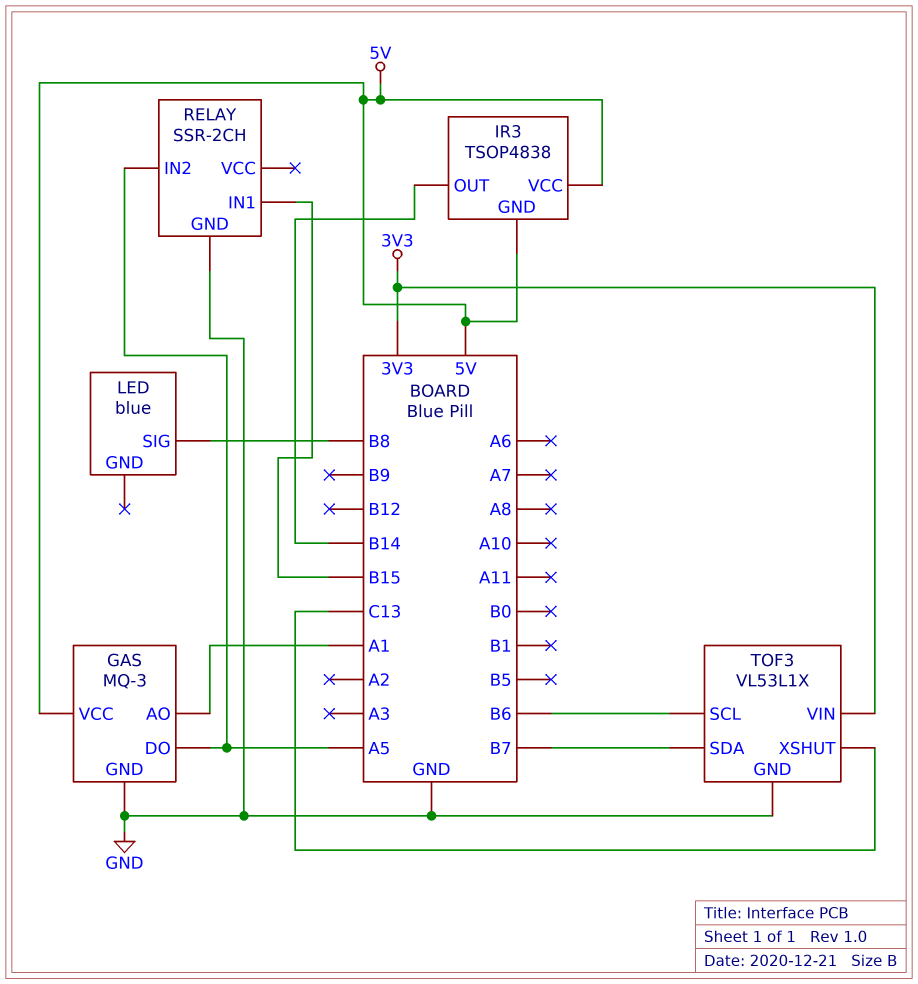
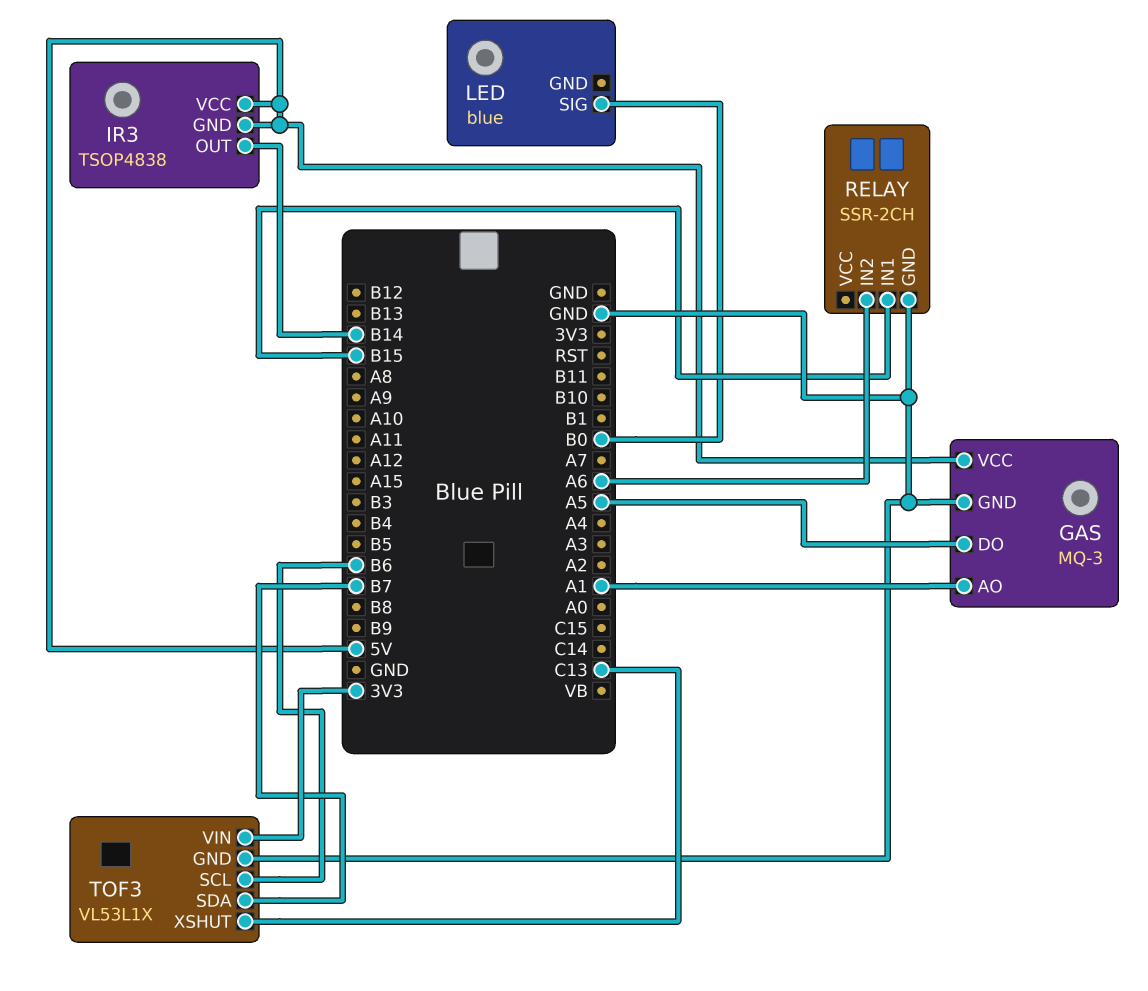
LED pin SIG: B8 -> B0
RELAY pin IN2: A5 -> A6

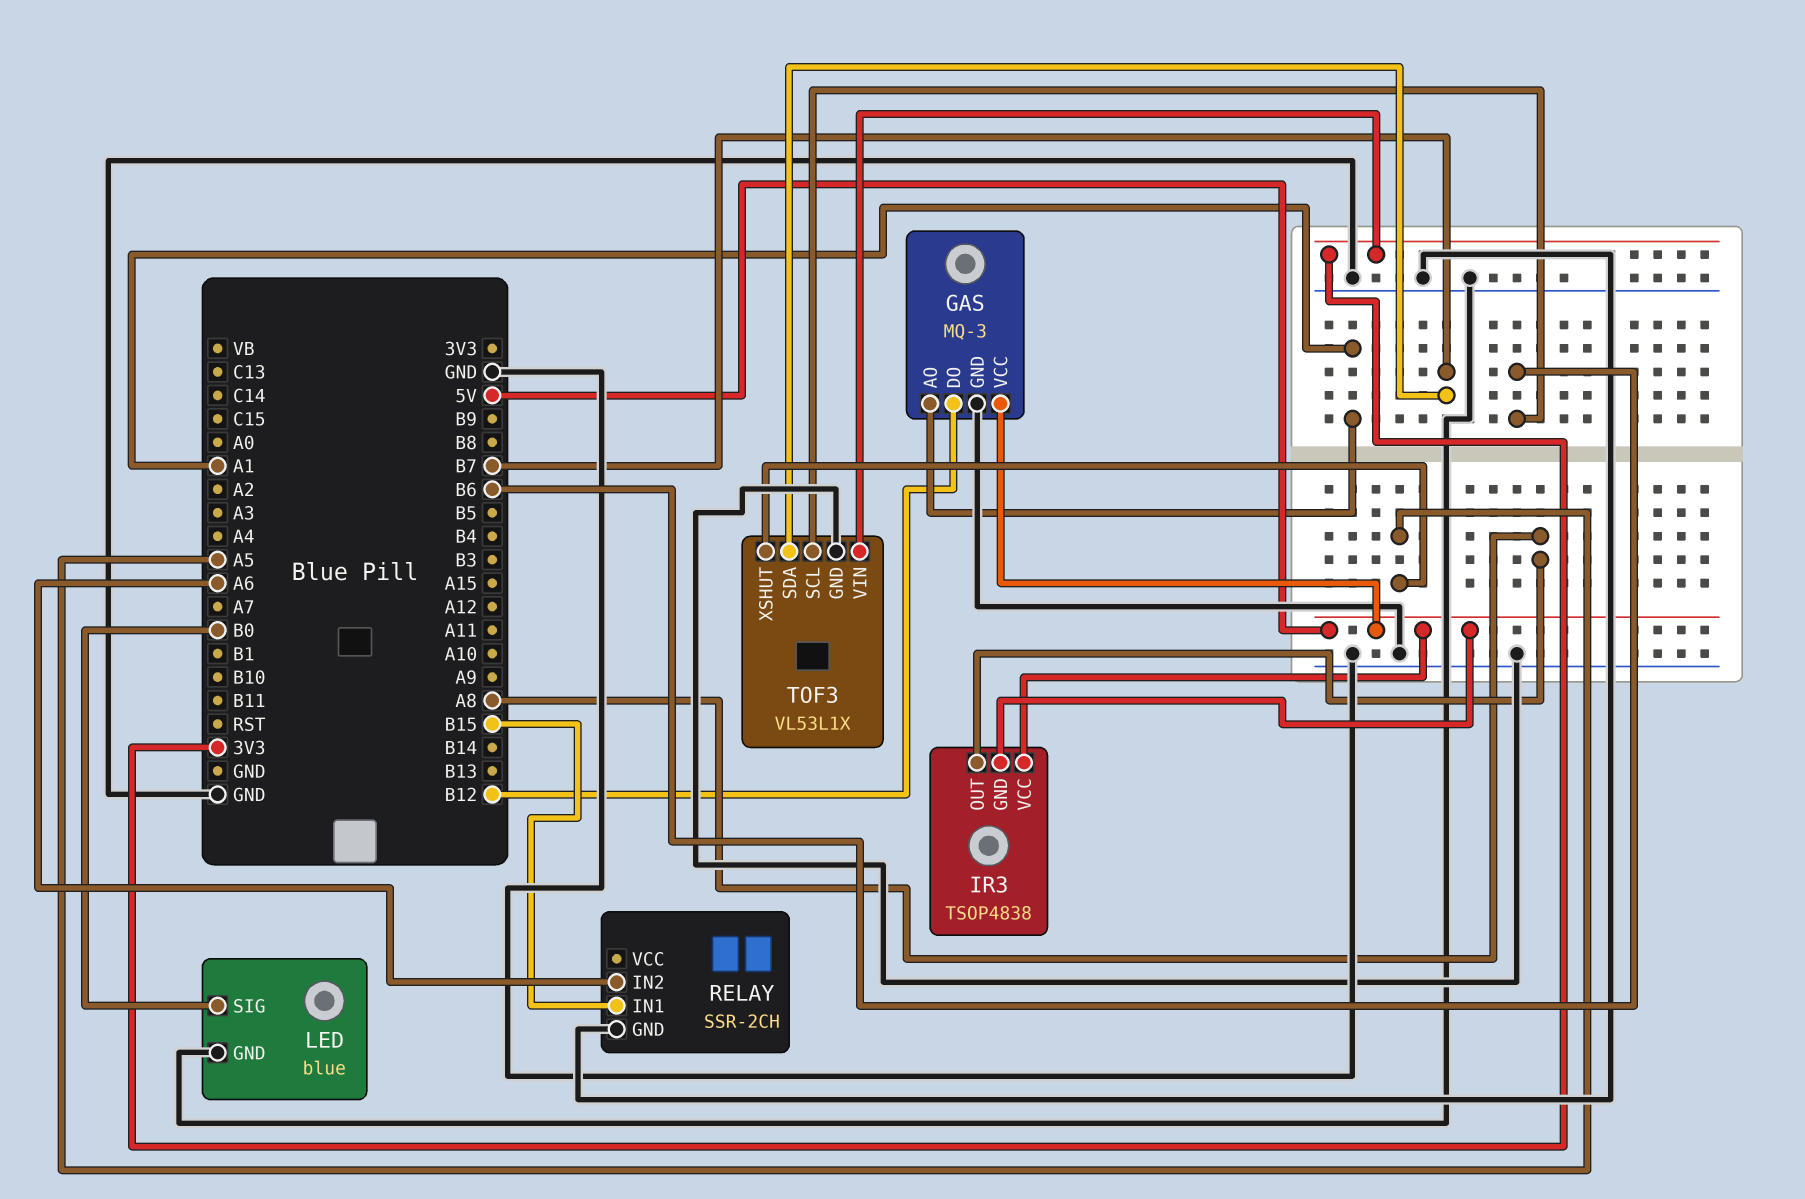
GAS pin DO: A5 -> B12
IR3 pin OUT: B14 -> A8
LED pin GND: none -> GND
TOF3 pin XSHUT: C13 -> A5

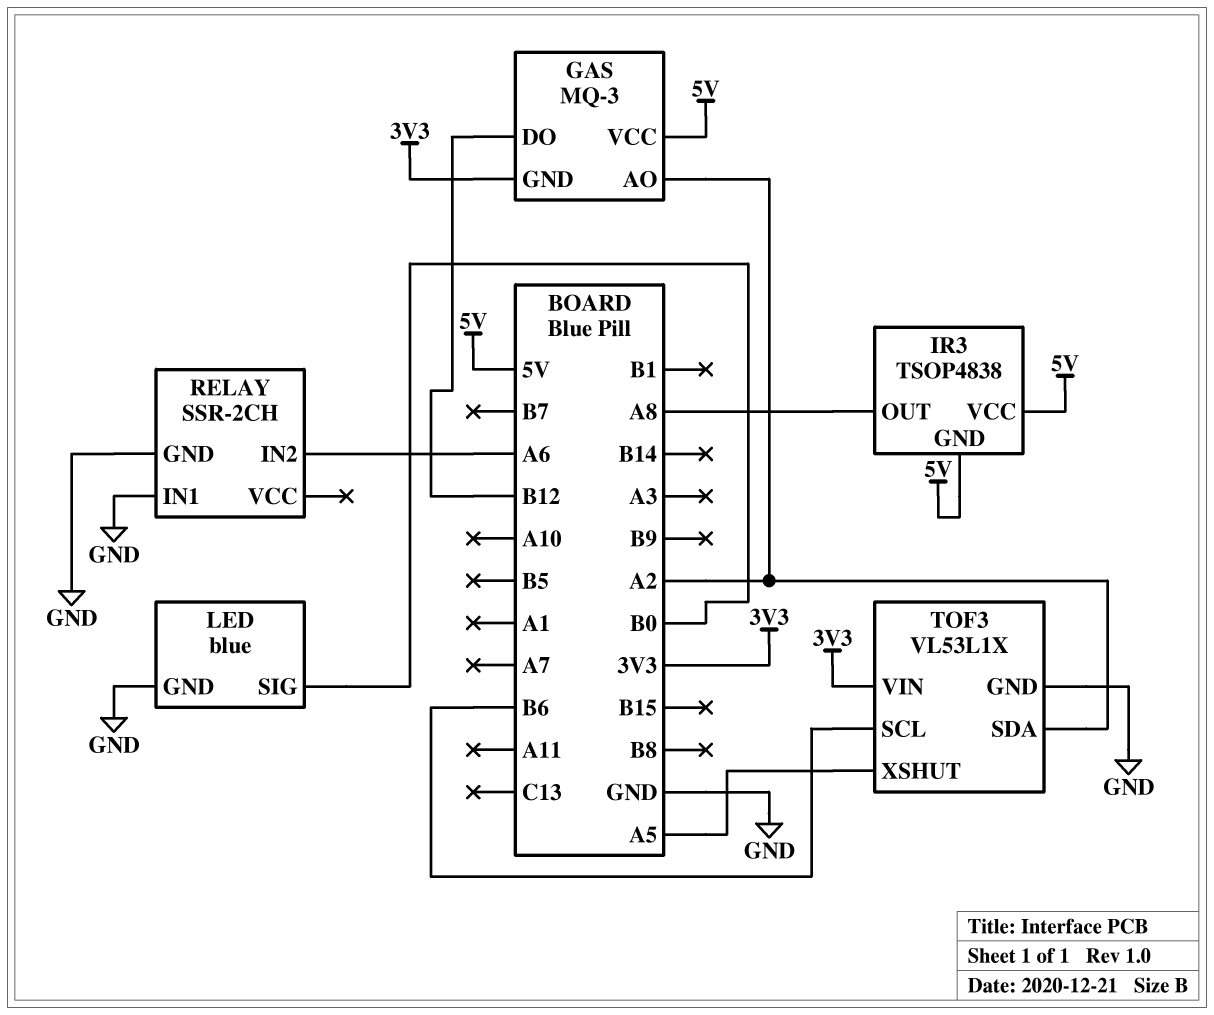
GAS pin AO: A1 -> A2
GAS pin GND: GND -> 3V3
RELAY pin IN1: B15 -> GND
TOF3 pin SDA: B7 -> A2

